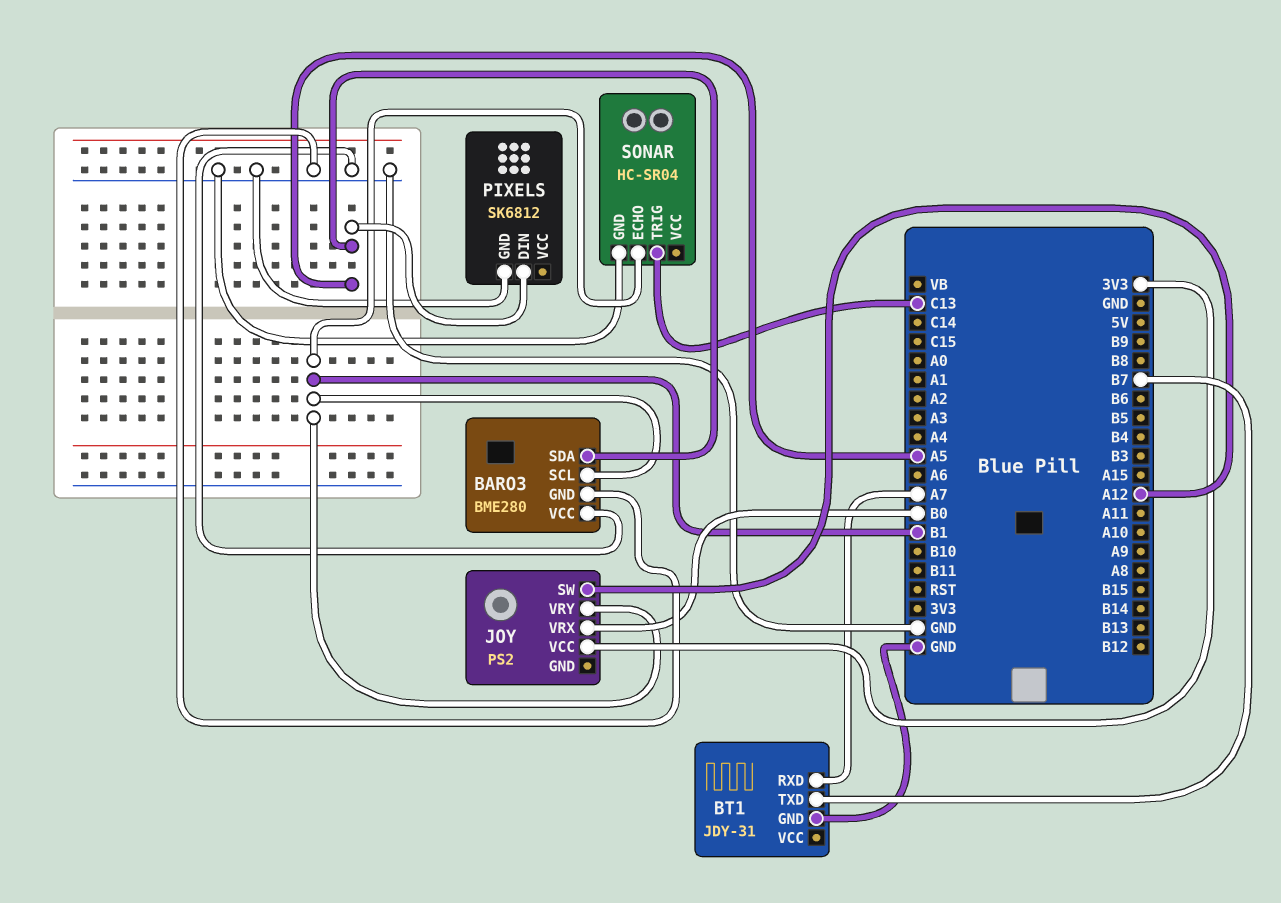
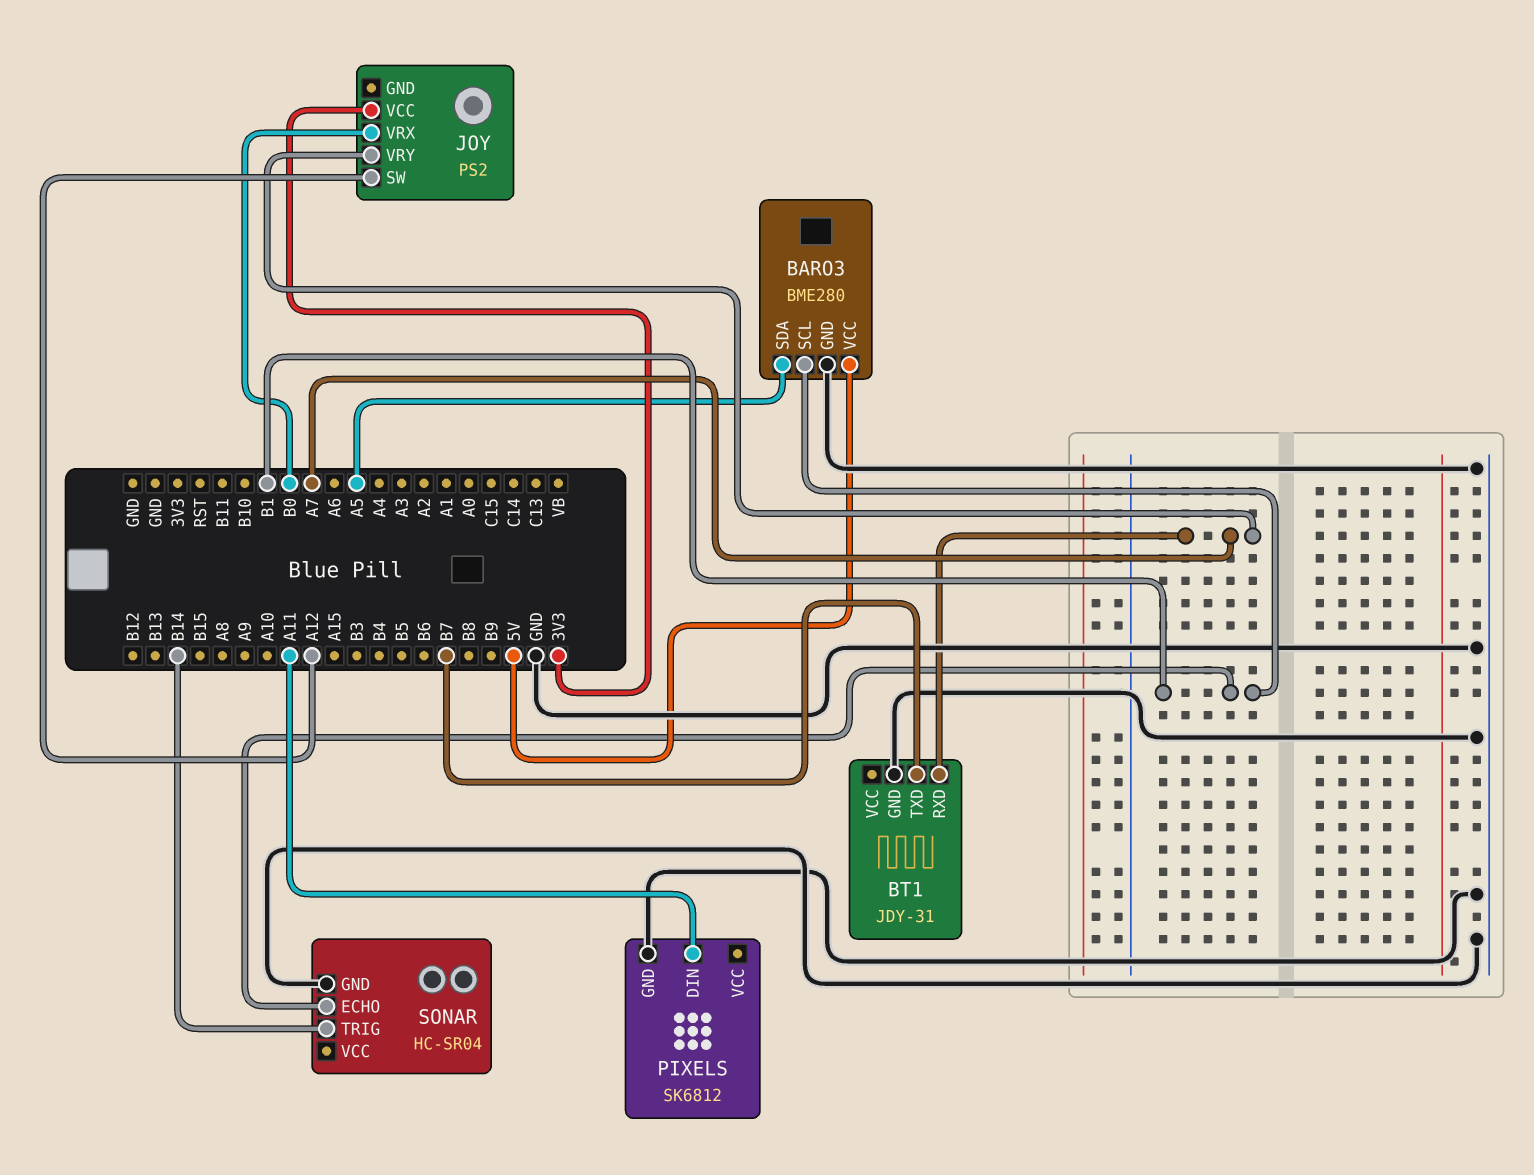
BARO3 pin VCC: GND -> 5V
JOY pin VRY: B1 -> A7
PIXELS pin DIN: A5 -> A11
SONAR pin TRIG: C13 -> B14

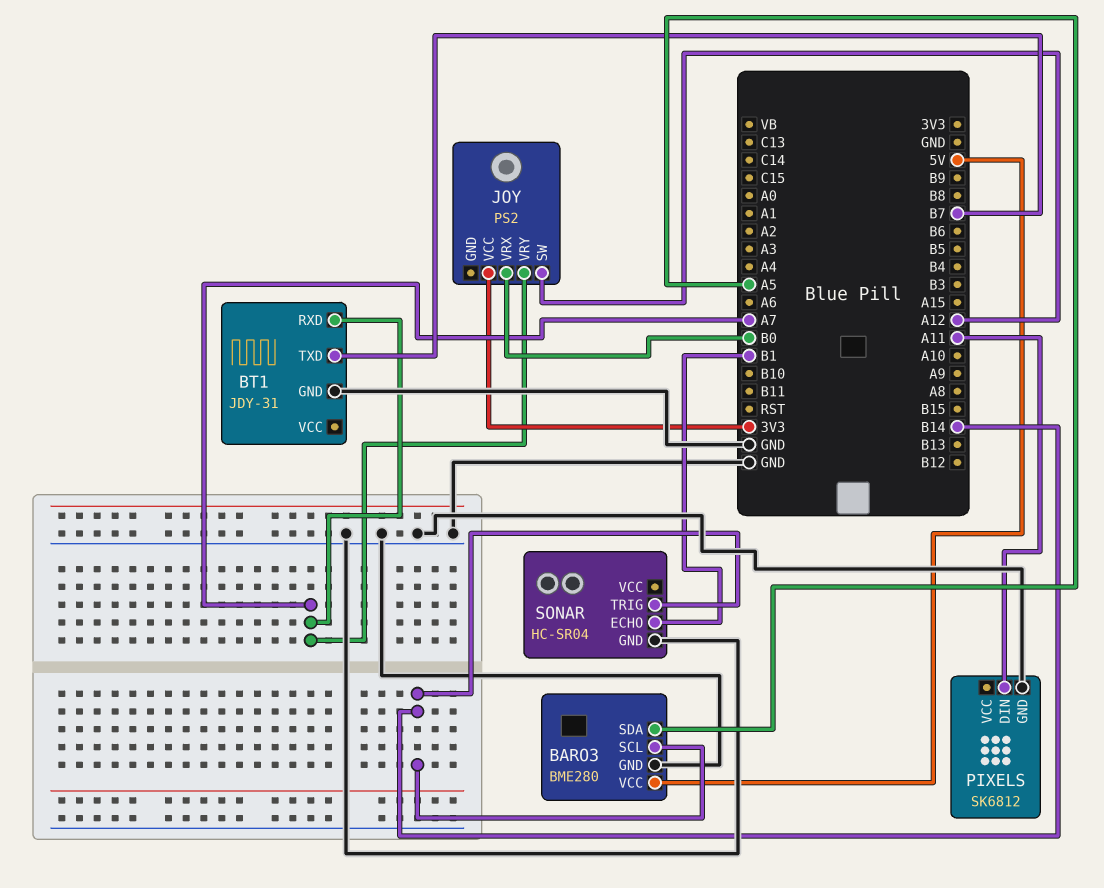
BARO3 pin SCL: B1 -> B14

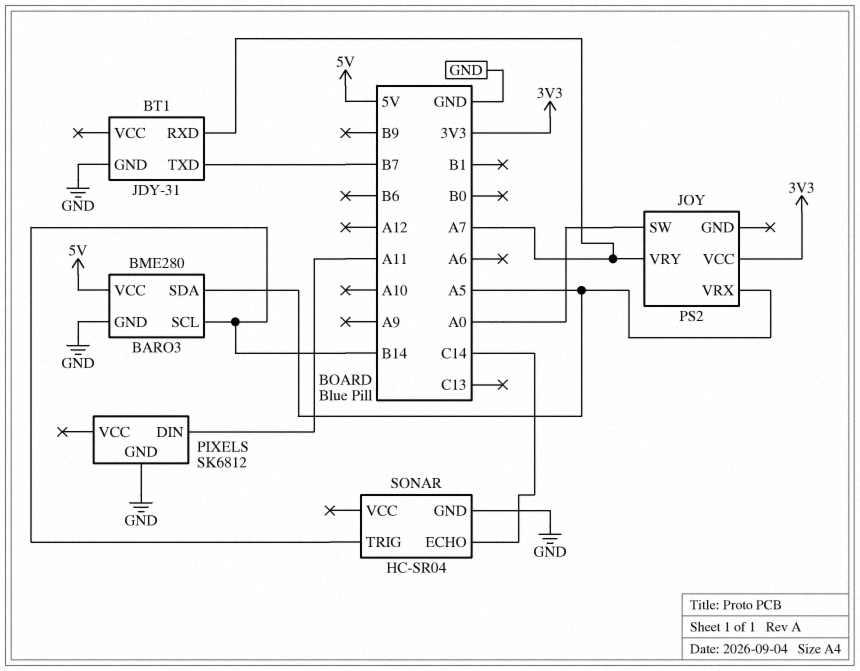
JOY pin SW: A12 -> A0
JOY pin VRX: B0 -> A5
SONAR pin ECHO: B1 -> C14

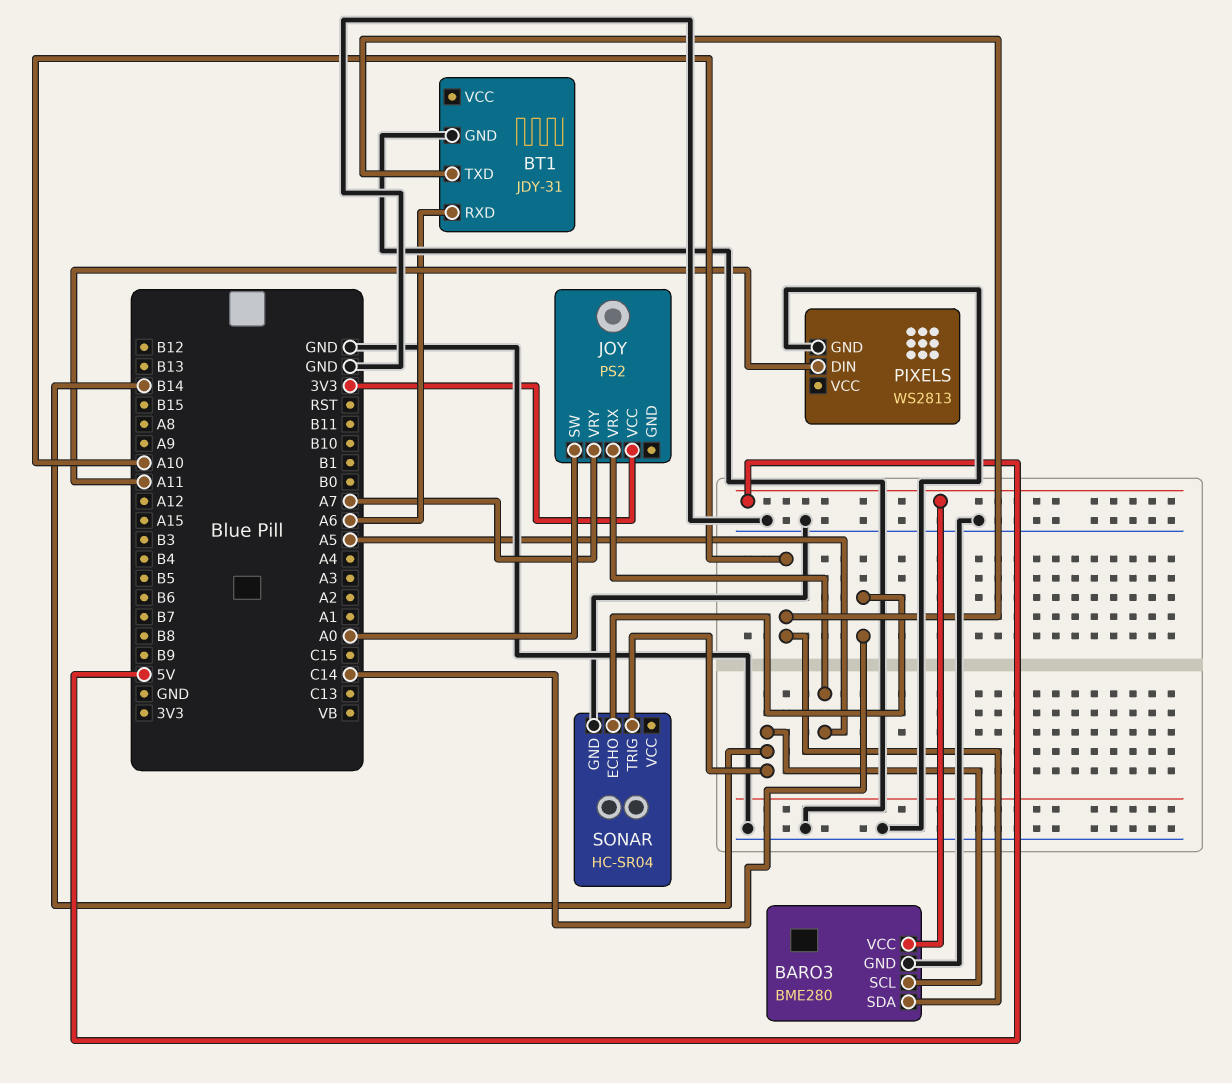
BARO3 pin SDA: A5 -> A10
BT1 pin RXD: A7 -> A6
BT1 pin TXD: B7 -> A10
PIXELS: SK6812 -> WS2813

